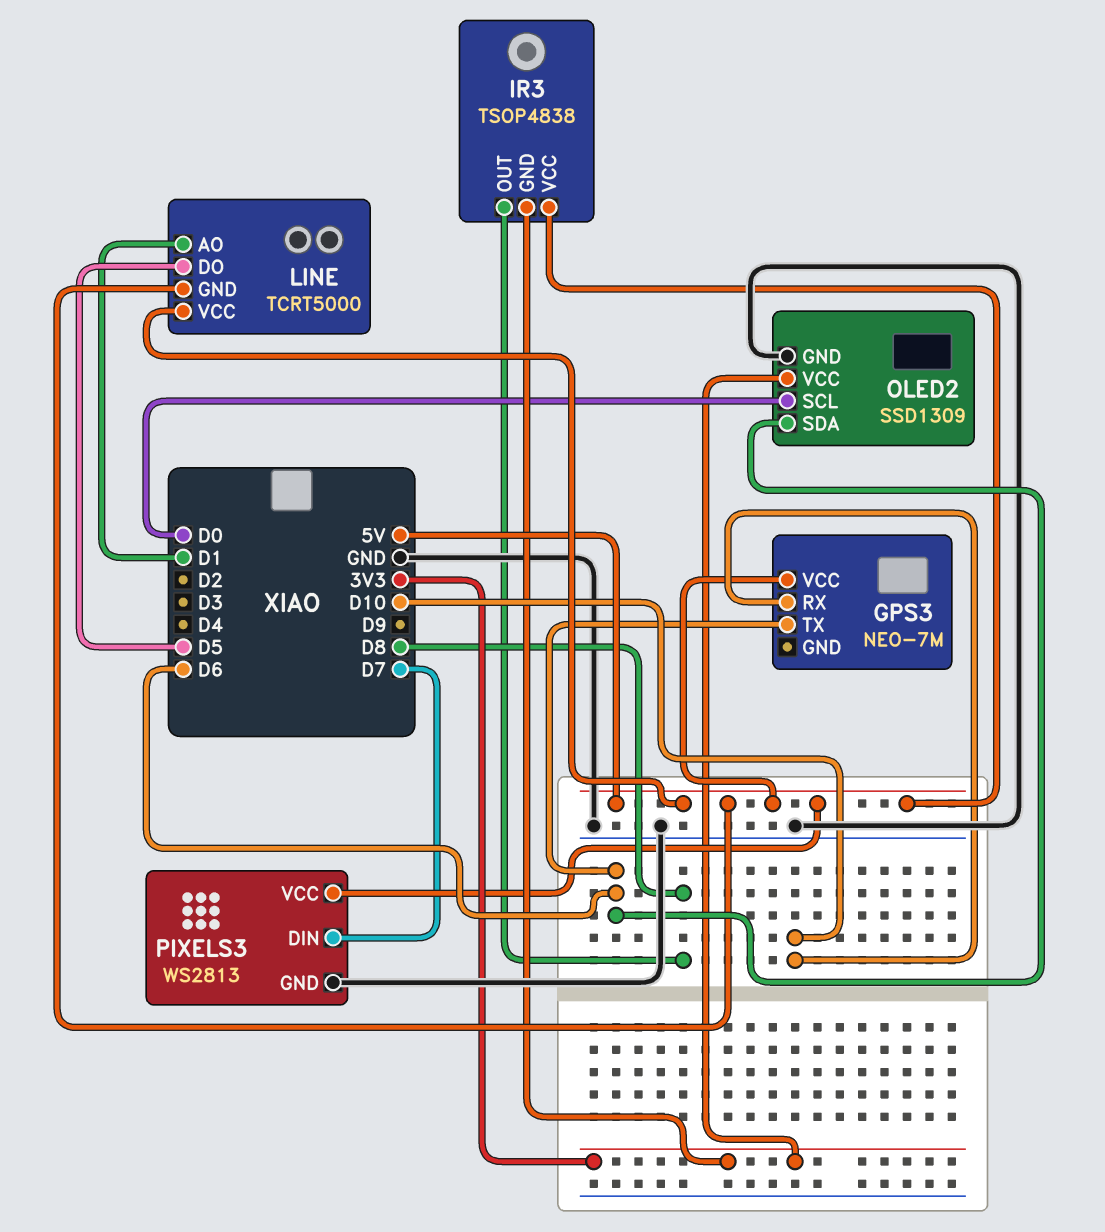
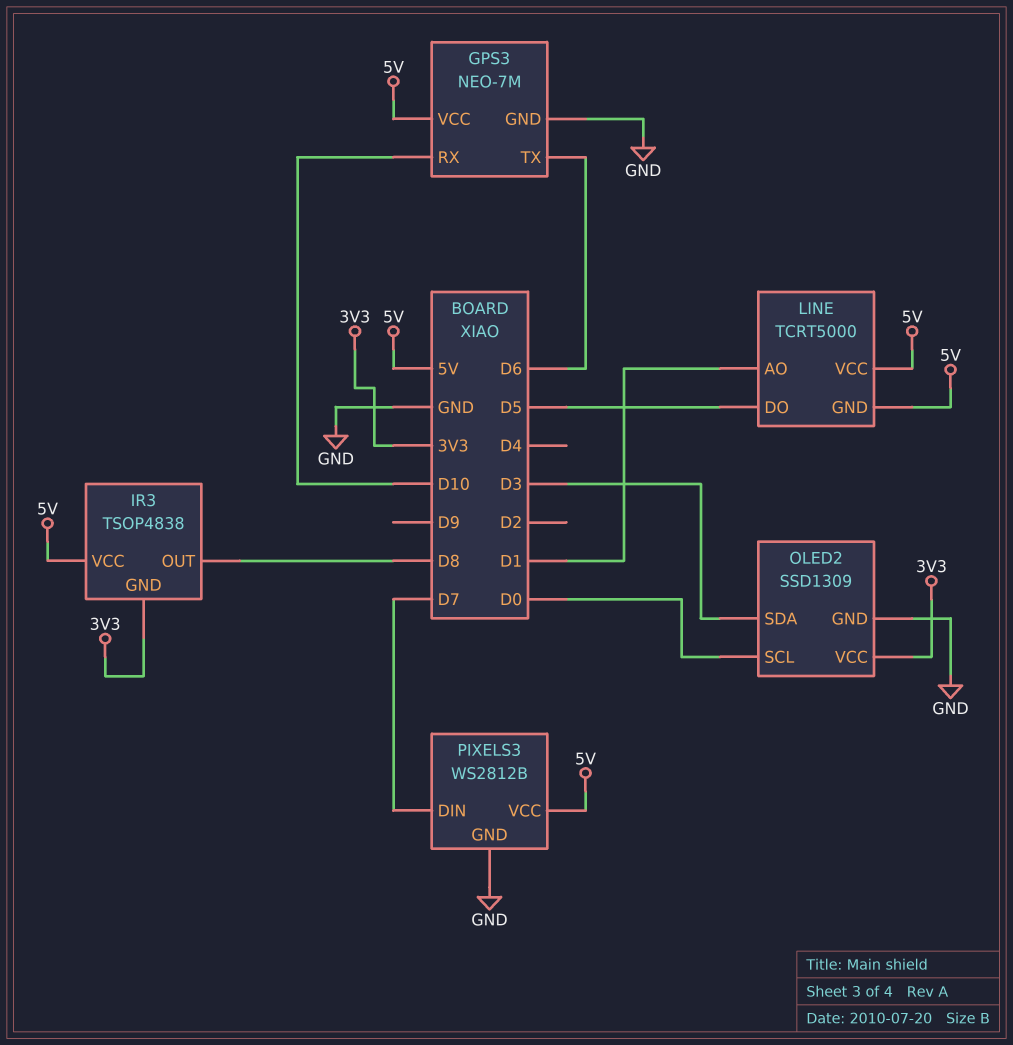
GPS3 pin GND: none -> GND
OLED2 pin SDA: D6 -> D3
PIXELS3: WS2813 -> WS2812B

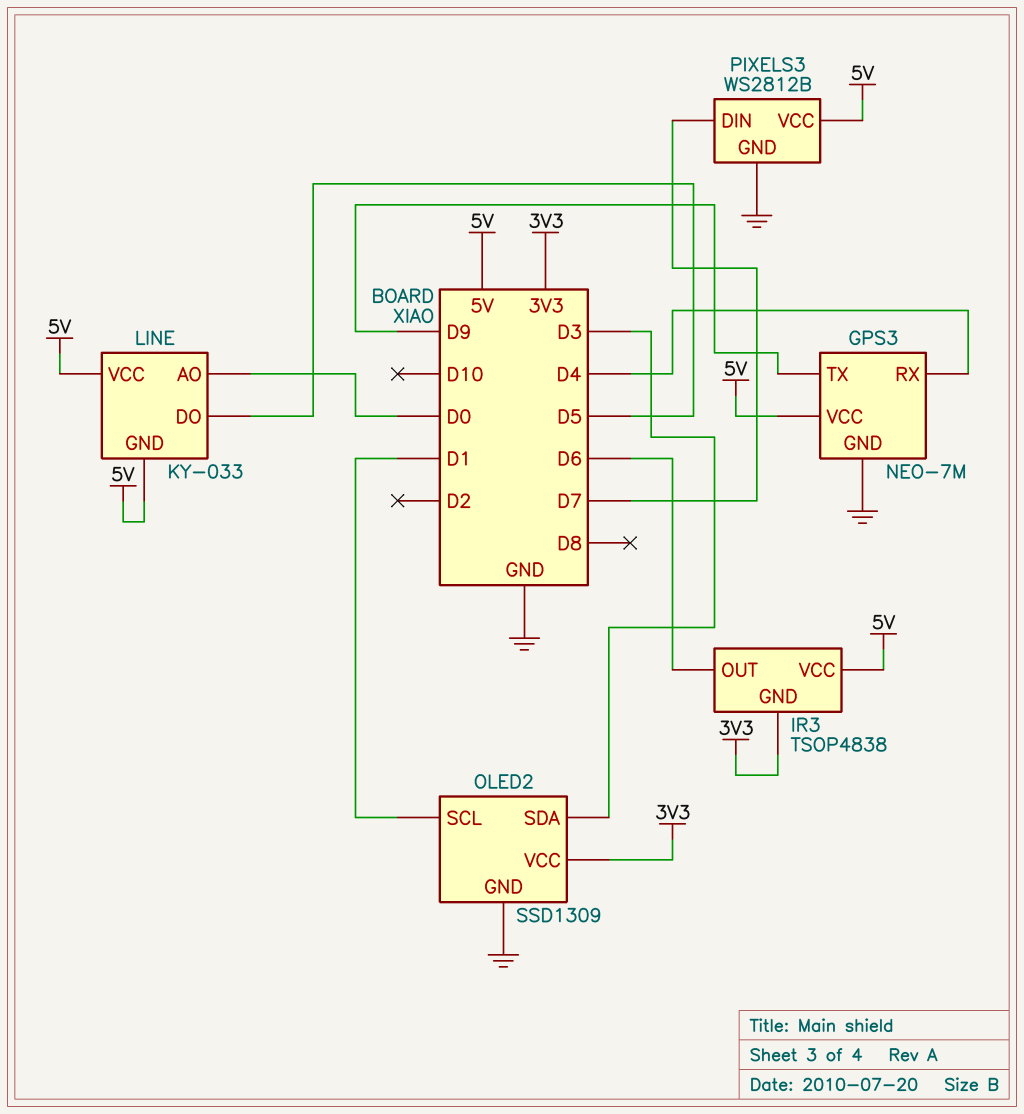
GPS3 pin RX: D10 -> D4
GPS3 pin TX: D6 -> D9
IR3 pin OUT: D8 -> D6
LINE: TCRT5000 -> KY-033
LINE pin AO: D1 -> D0
OLED2 pin SCL: D0 -> D1

